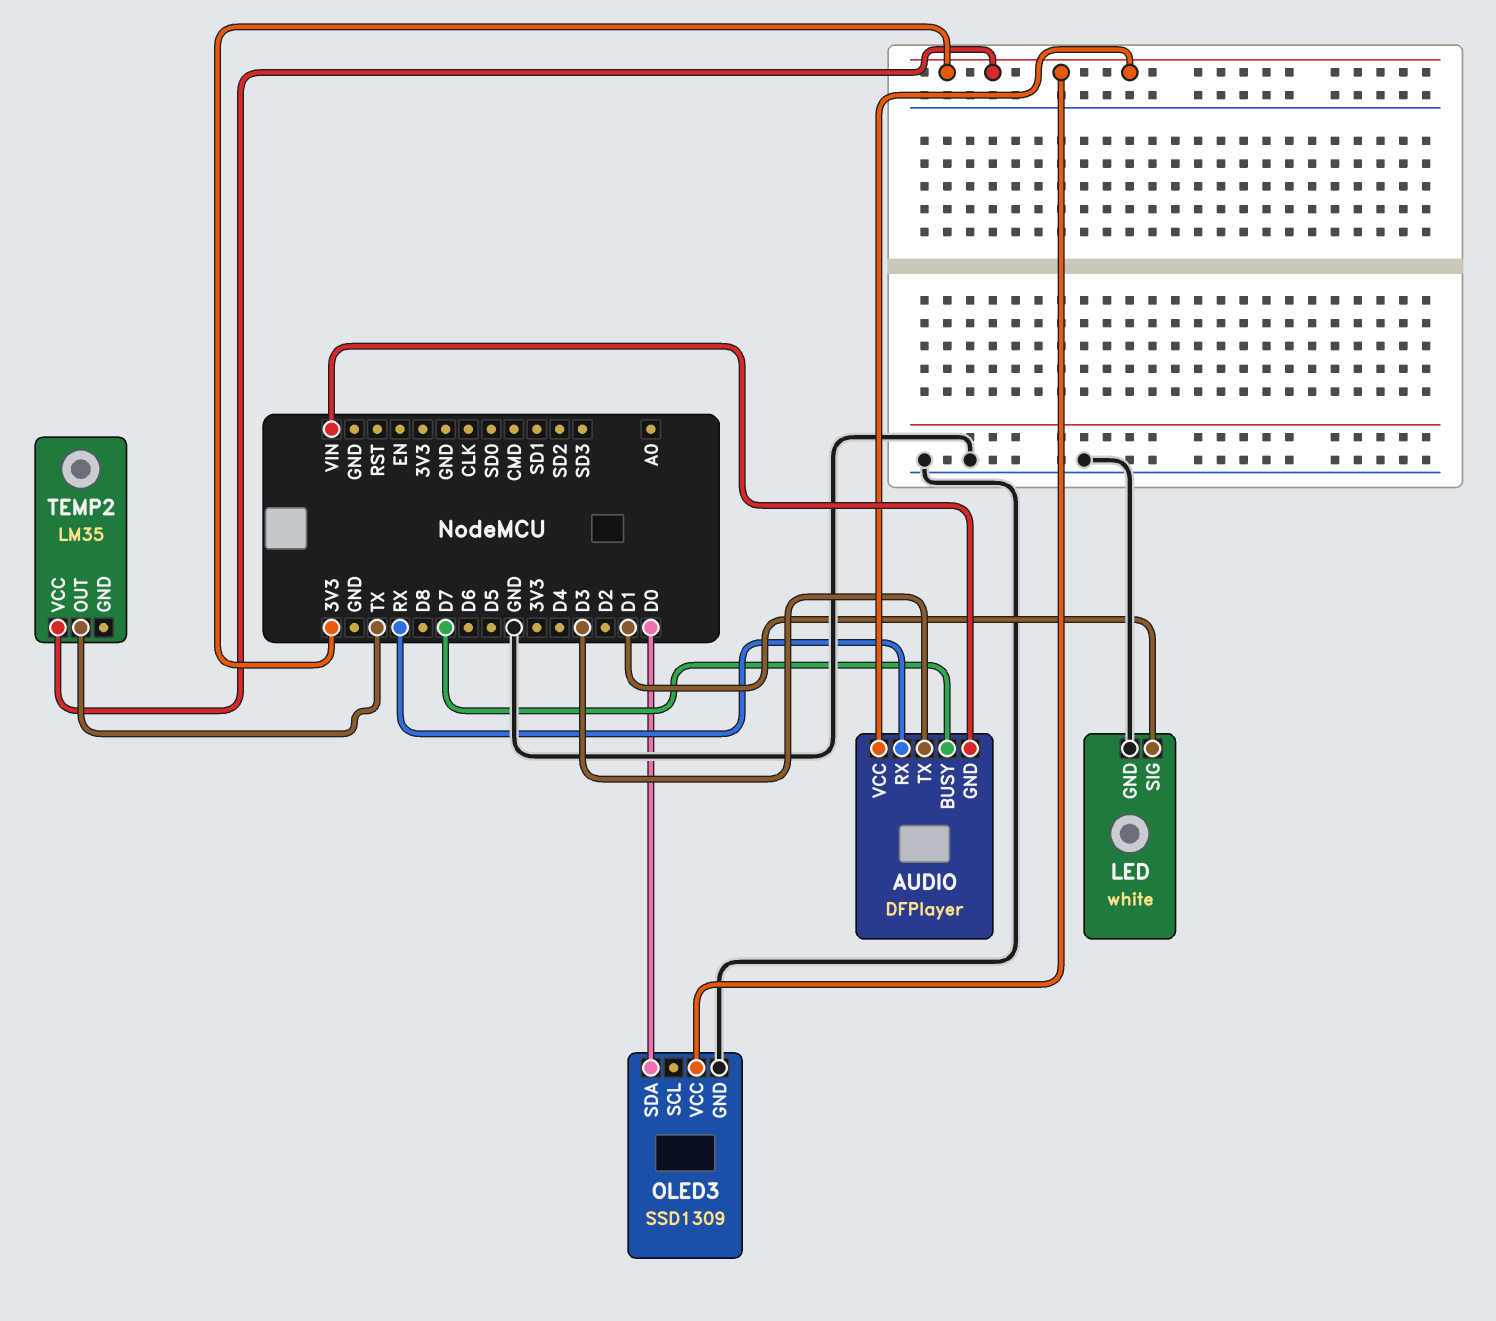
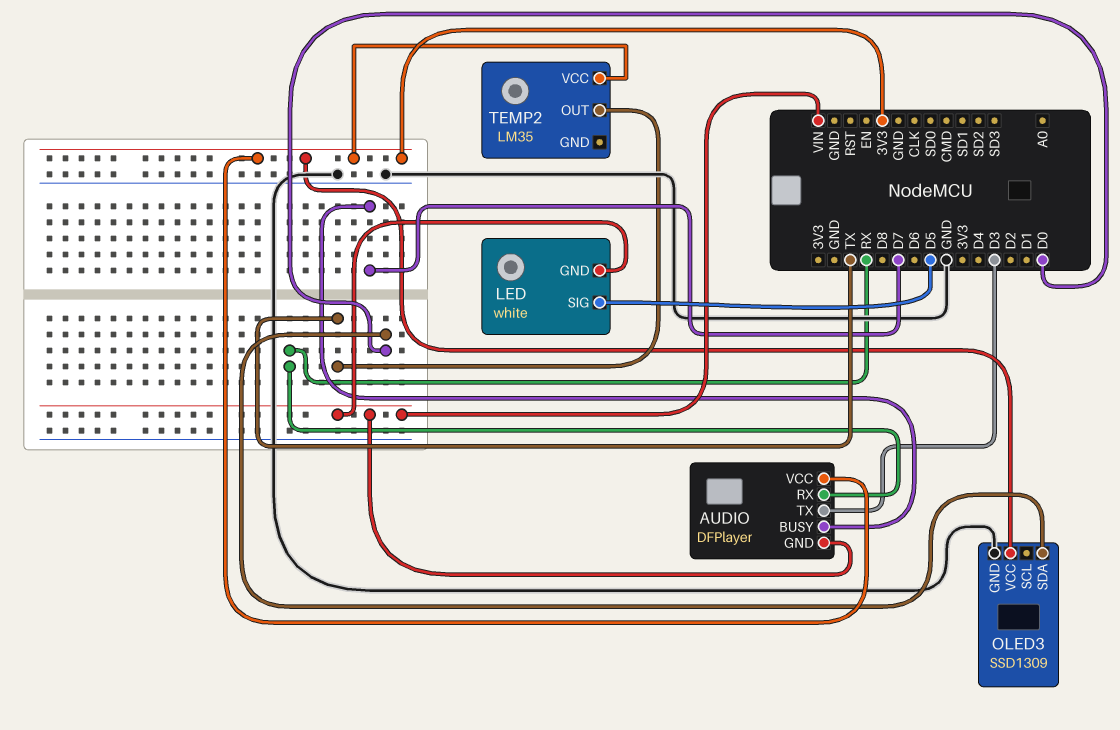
LED pin GND: GND -> VIN
LED pin SIG: D1 -> D5

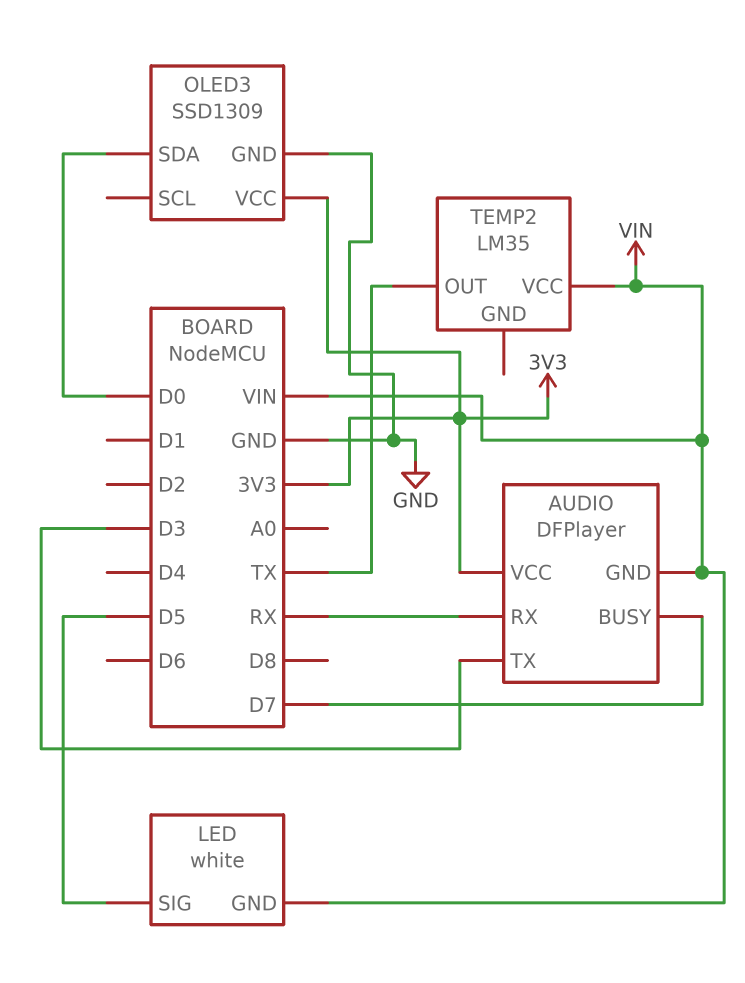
TEMP2 pin VCC: 3V3 -> VIN

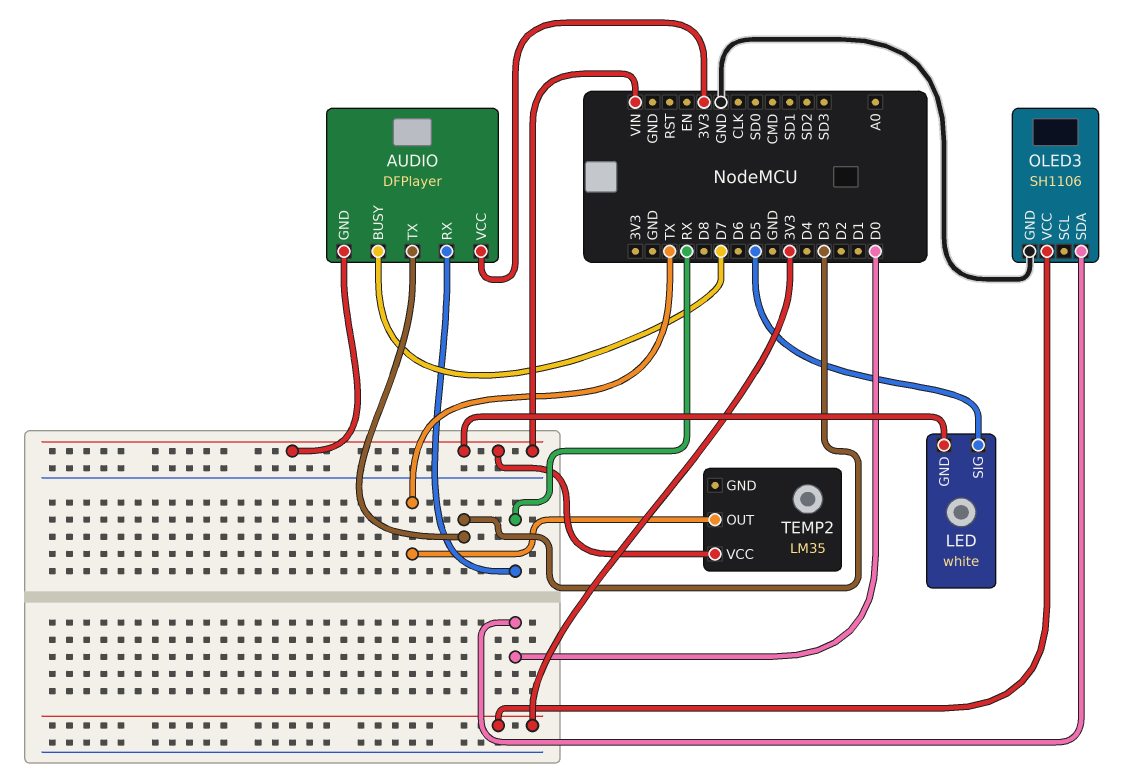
OLED3: SSD1309 -> SH1106

